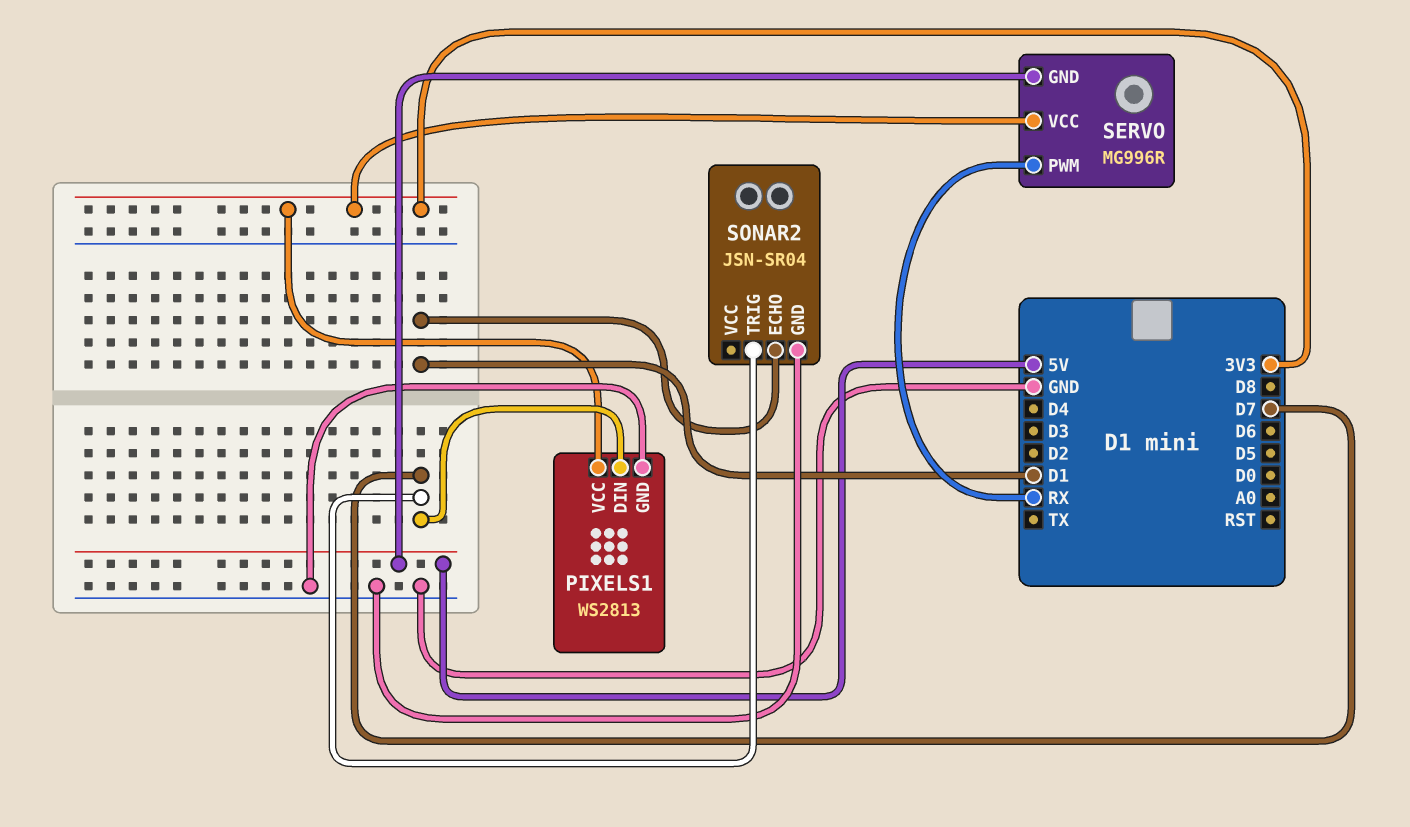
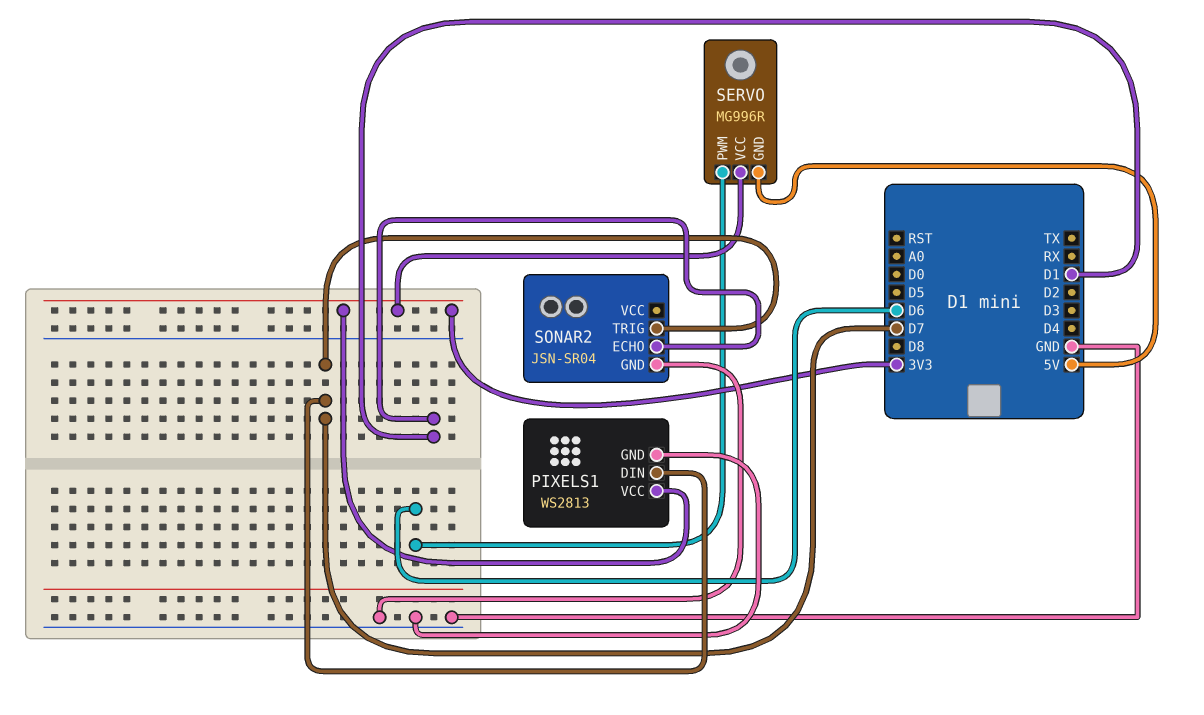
SERVO pin PWM: RX -> D6

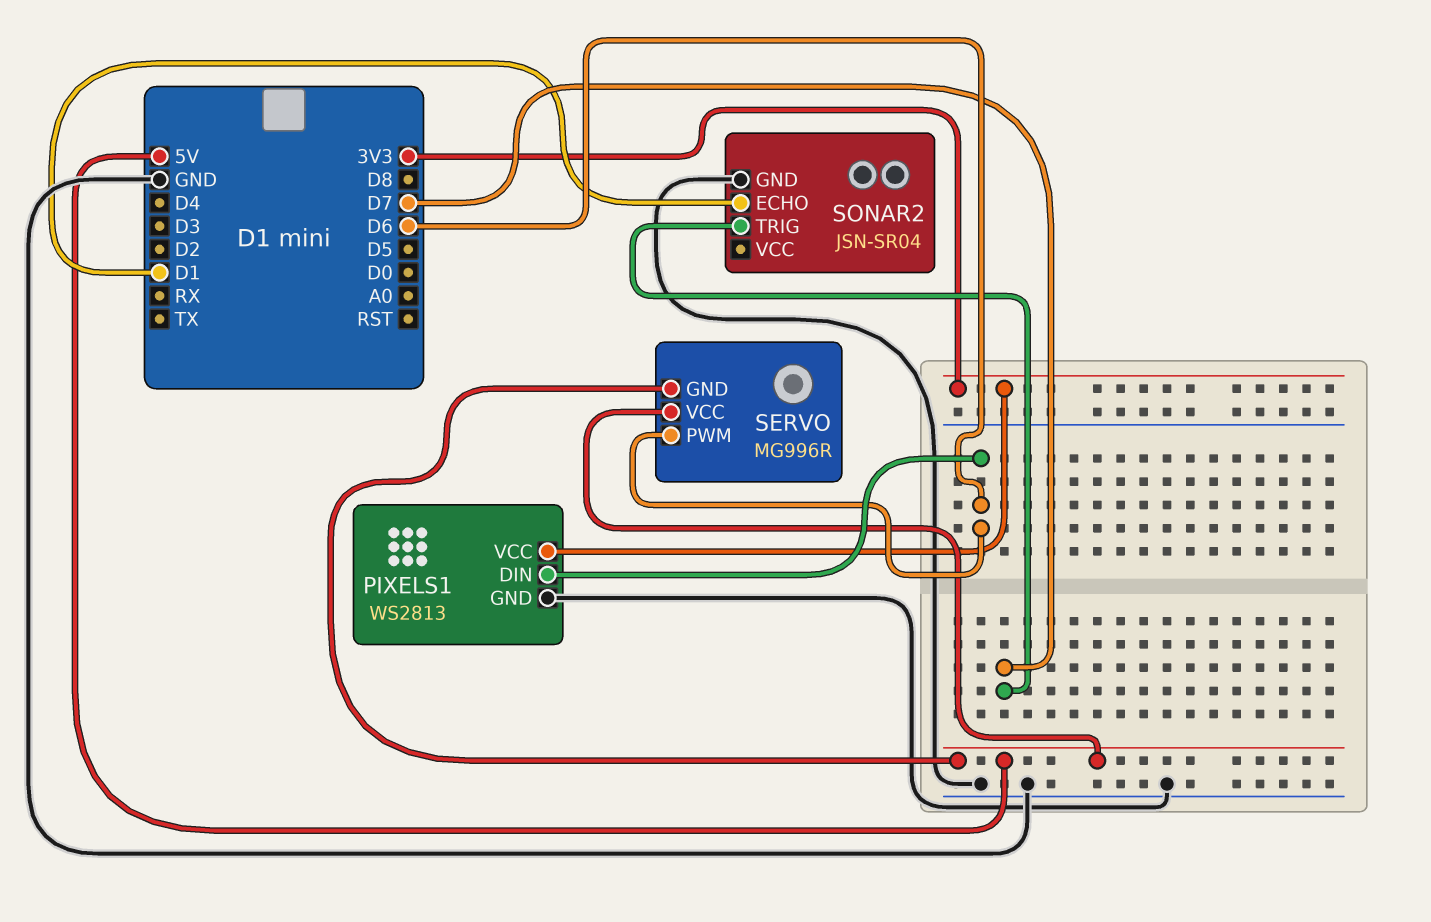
PIXELS1 pin DIN: D7 -> D6
SERVO pin VCC: 3V3 -> 5V

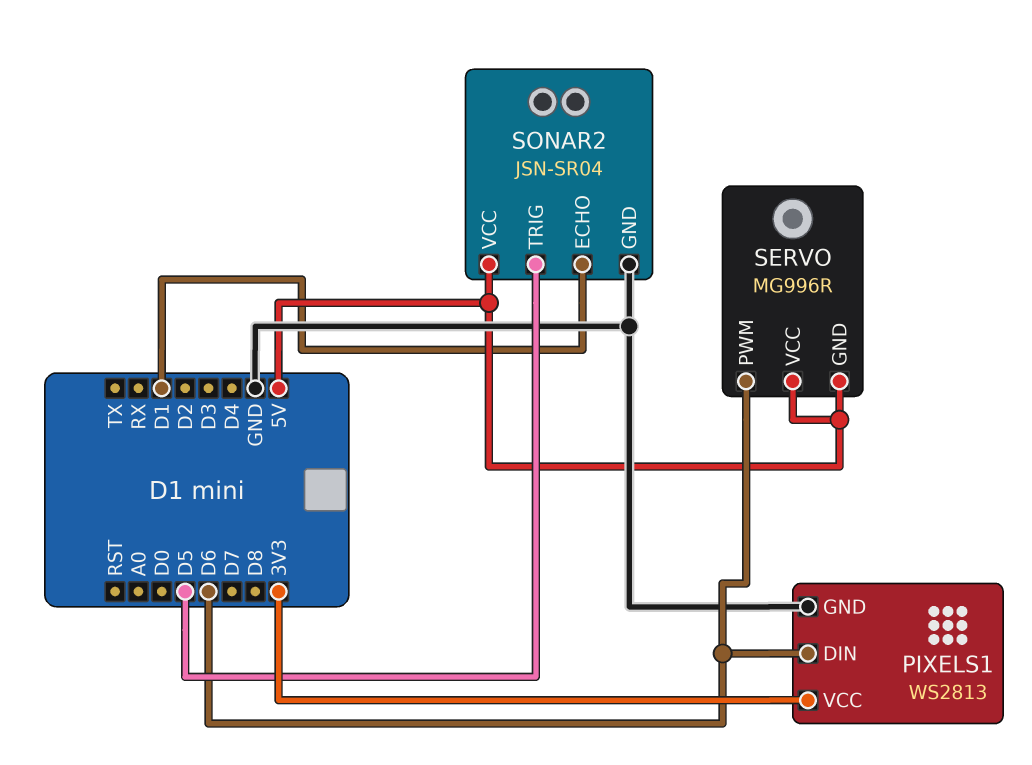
SONAR2 pin TRIG: D7 -> D5
SONAR2 pin VCC: none -> 5V

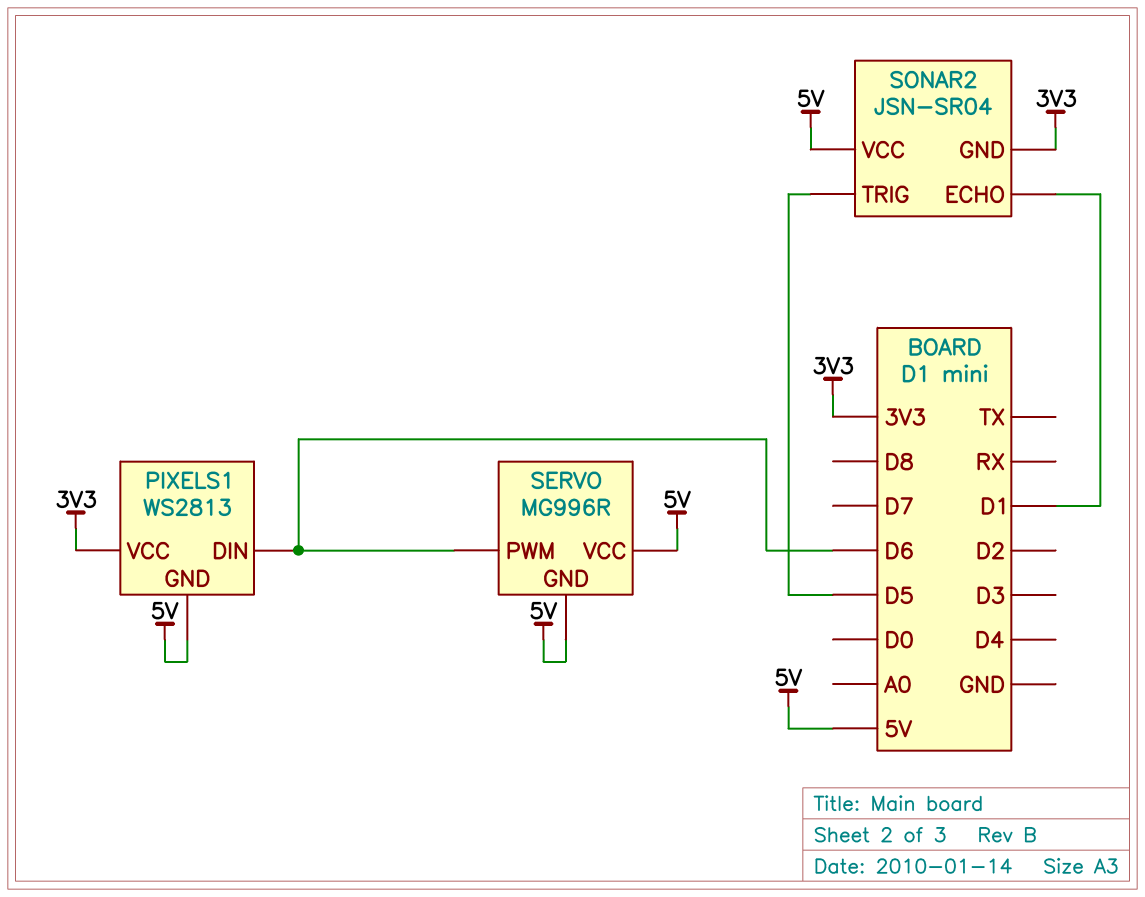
PIXELS1 pin GND: GND -> 5V
SONAR2 pin GND: GND -> 3V3

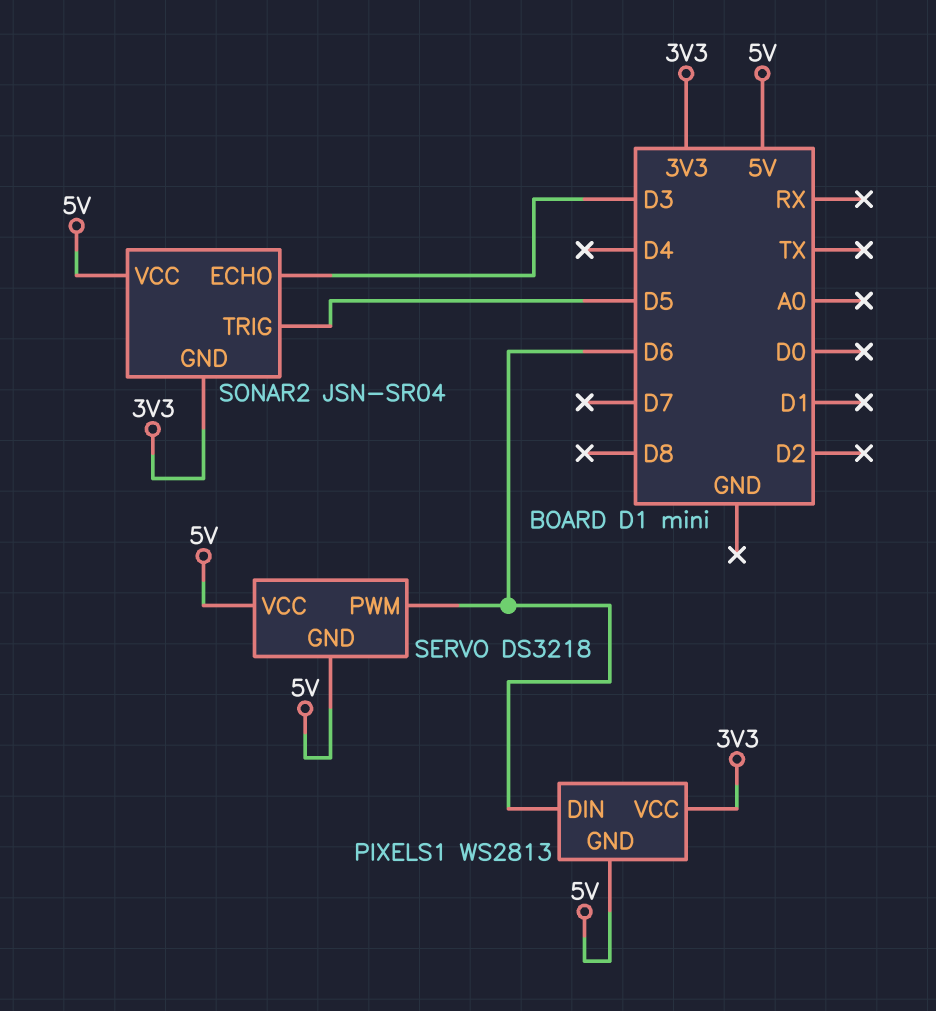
SERVO: MG996R -> DS3218
SONAR2 pin ECHO: D1 -> D3

